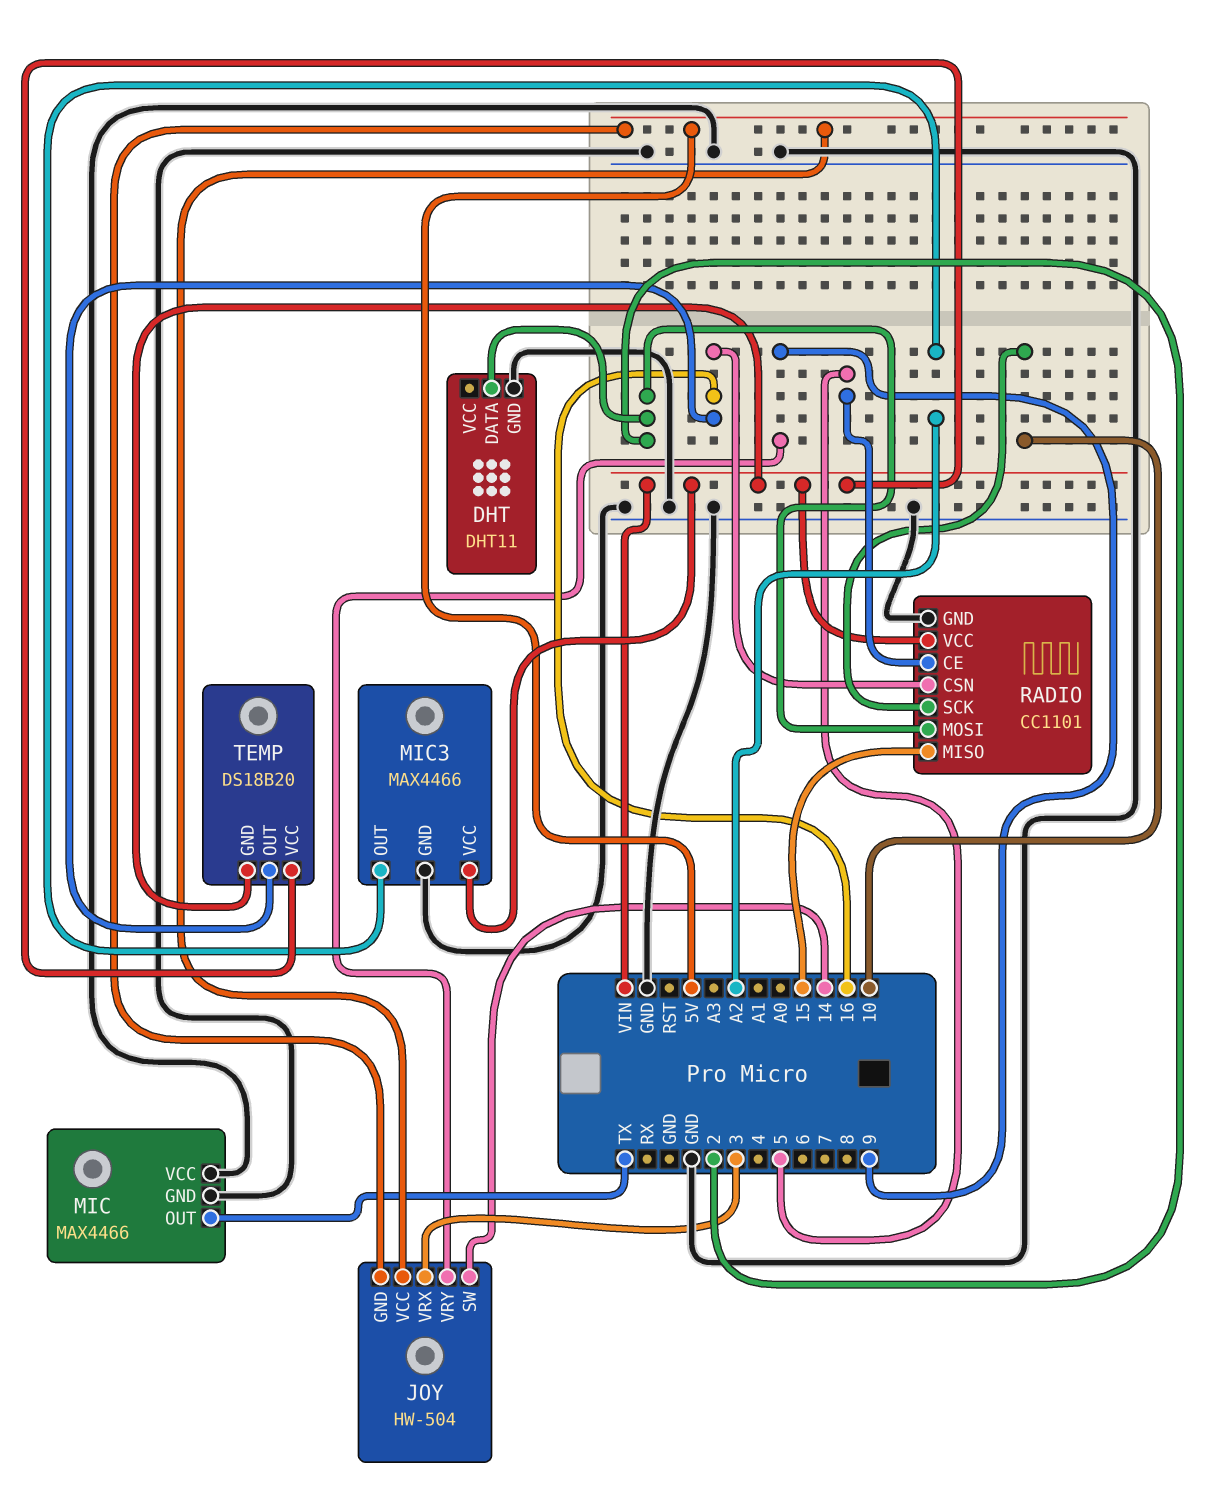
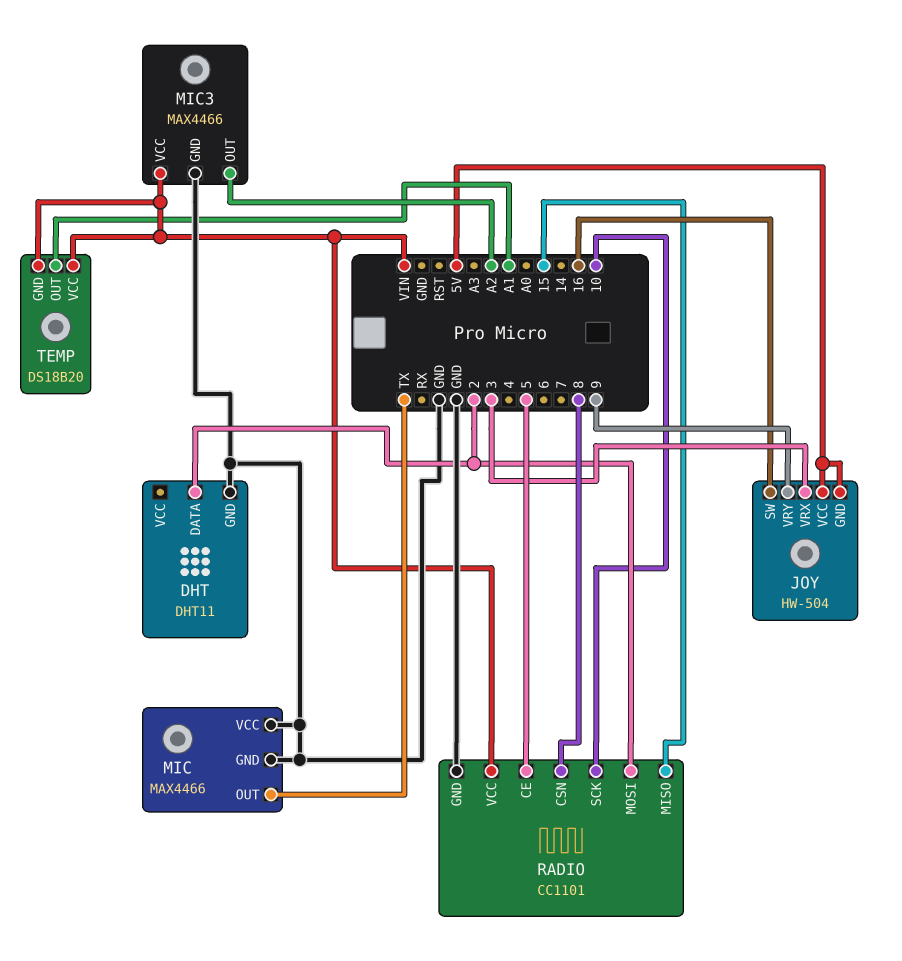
JOY pin SW: 14 -> 16
RADIO pin CSN: 16 -> 8
TEMP pin OUT: 16 -> A1

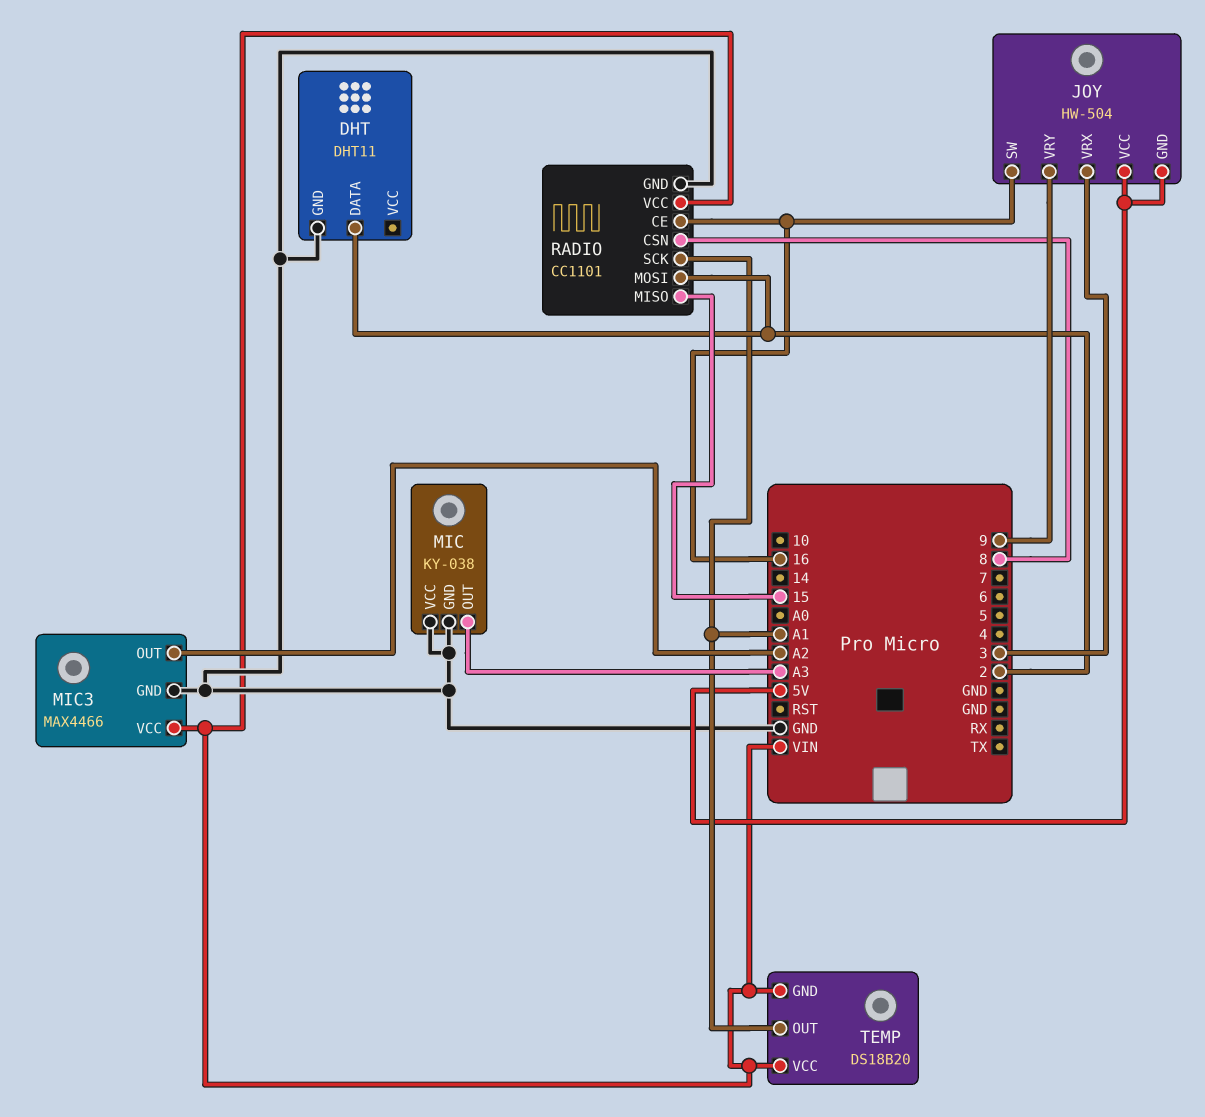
MIC: MAX4466 -> KY-038
MIC pin OUT: TX -> A3
RADIO pin CE: 5 -> 16
RADIO pin SCK: 10 -> A1

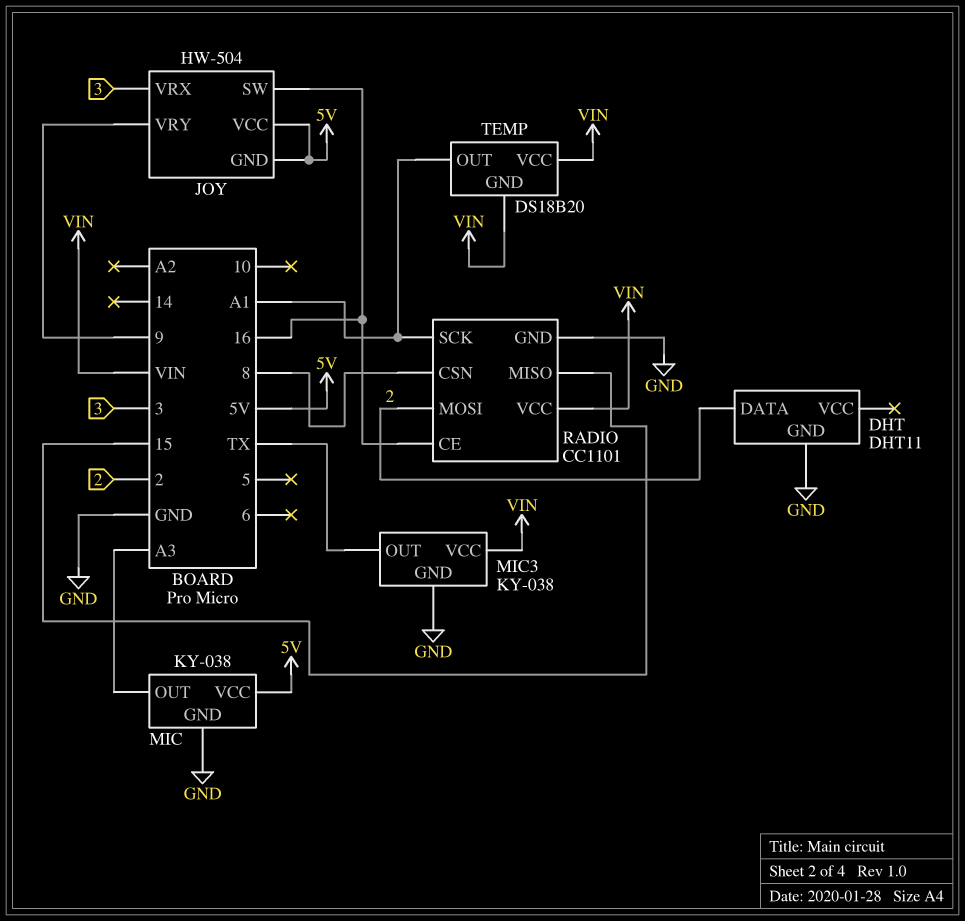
MIC pin VCC: GND -> 5V
MIC3: MAX4466 -> KY-038
MIC3 pin OUT: A2 -> TX

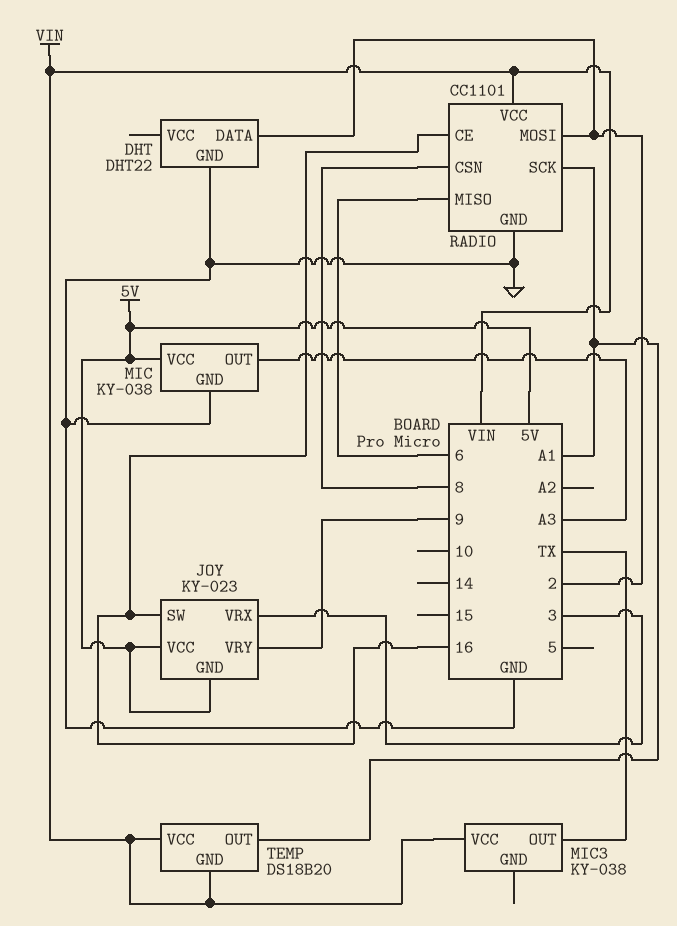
DHT: DHT11 -> DHT22
JOY: HW-504 -> KY-023
MIC3 pin GND: GND -> none
RADIO pin MISO: 15 -> 6

